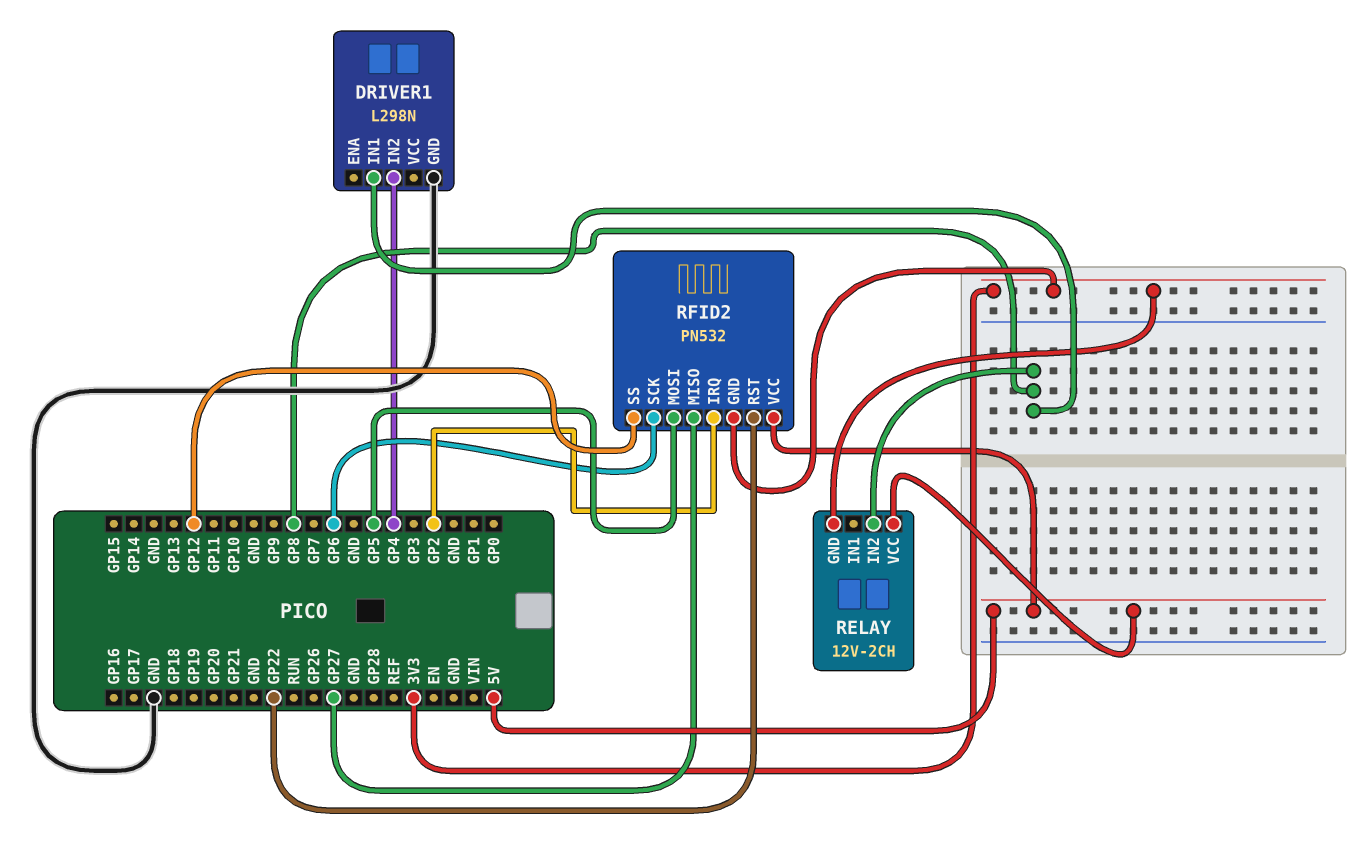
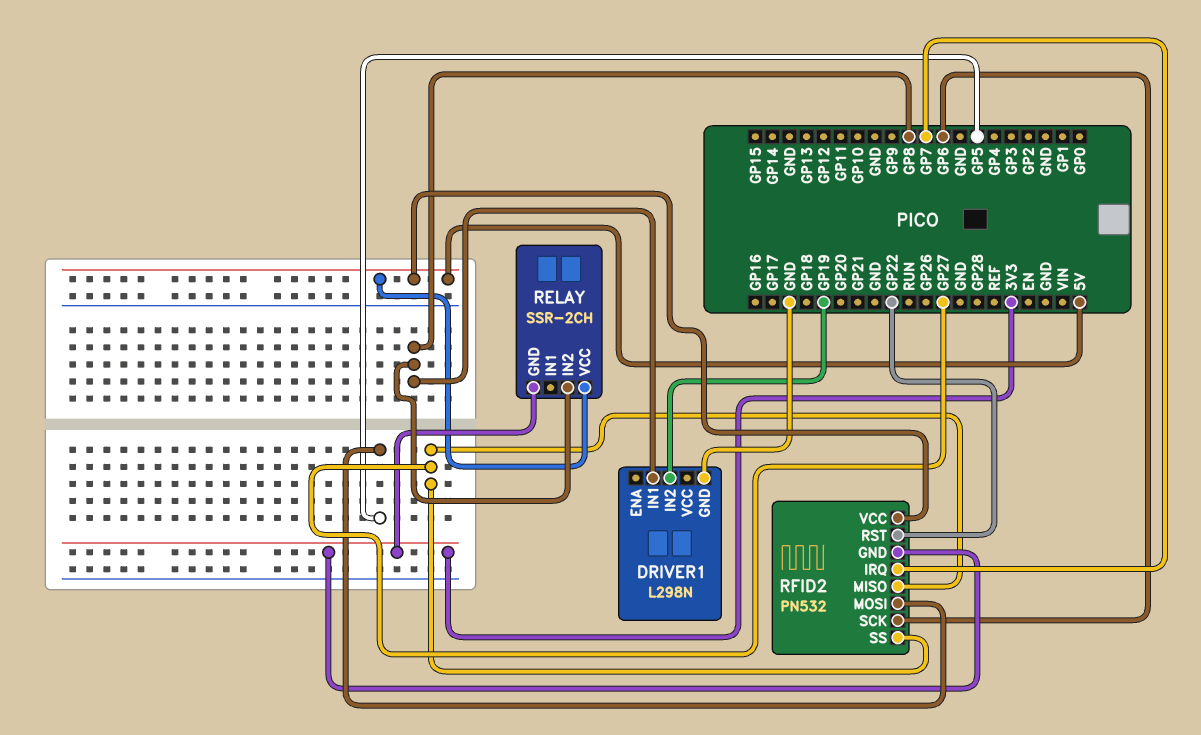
DRIVER1 pin IN2: GP4 -> GP19
RELAY: 12V-2CH -> SSR-2CH
RFID2 pin IRQ: GP2 -> GP7
RFID2 pin SS: GP12 -> GP27

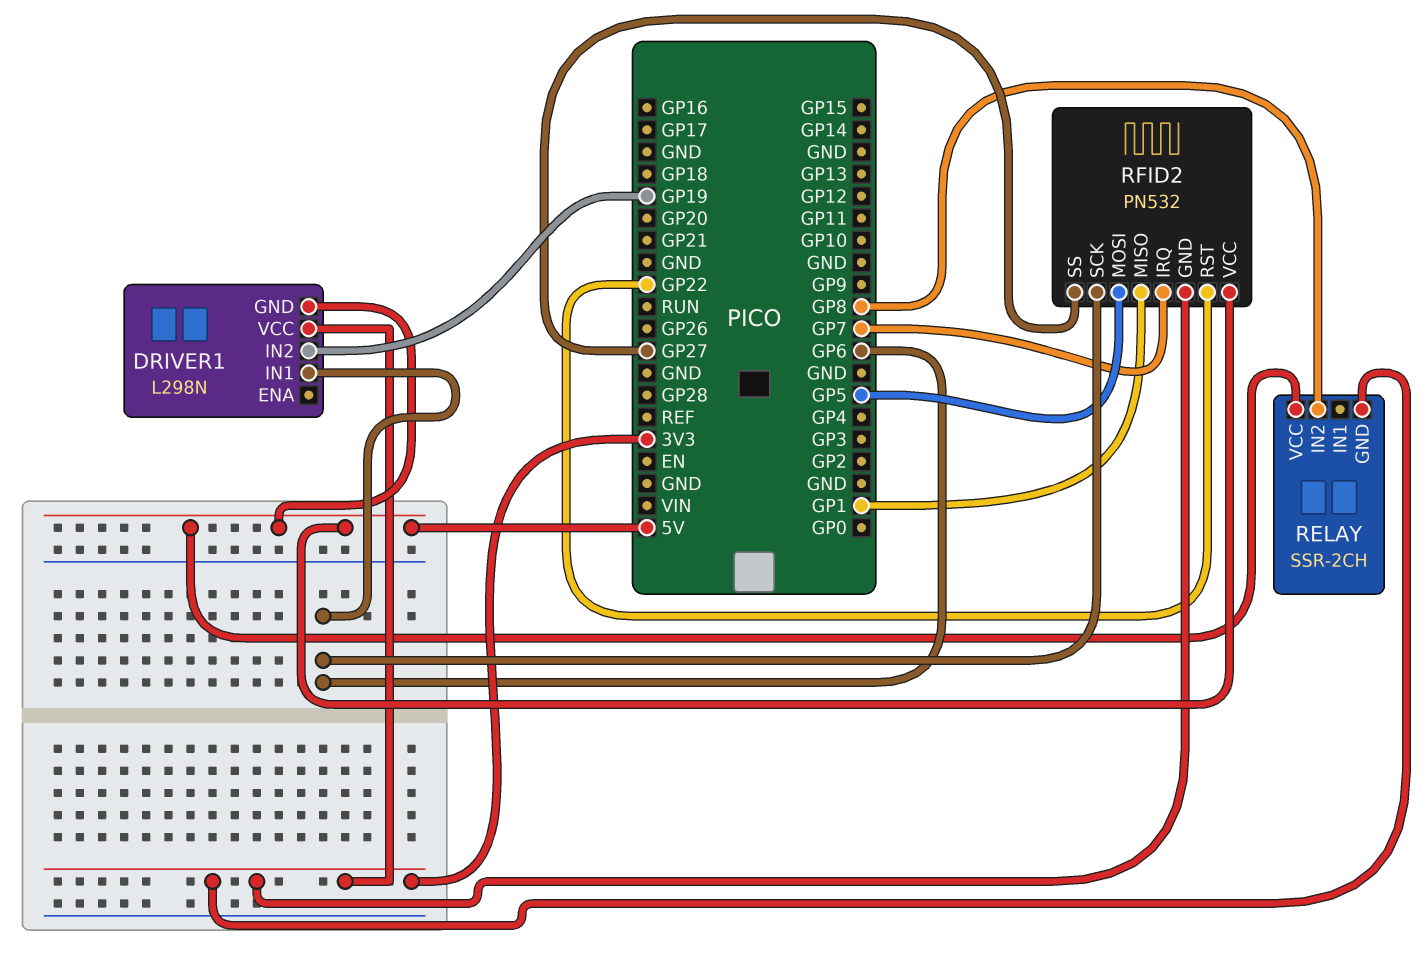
DRIVER1 pin GND: GND -> 5V
DRIVER1 pin IN1: GP8 -> GP6
DRIVER1 pin VCC: none -> 3V3
RFID2 pin MISO: GP27 -> GP1

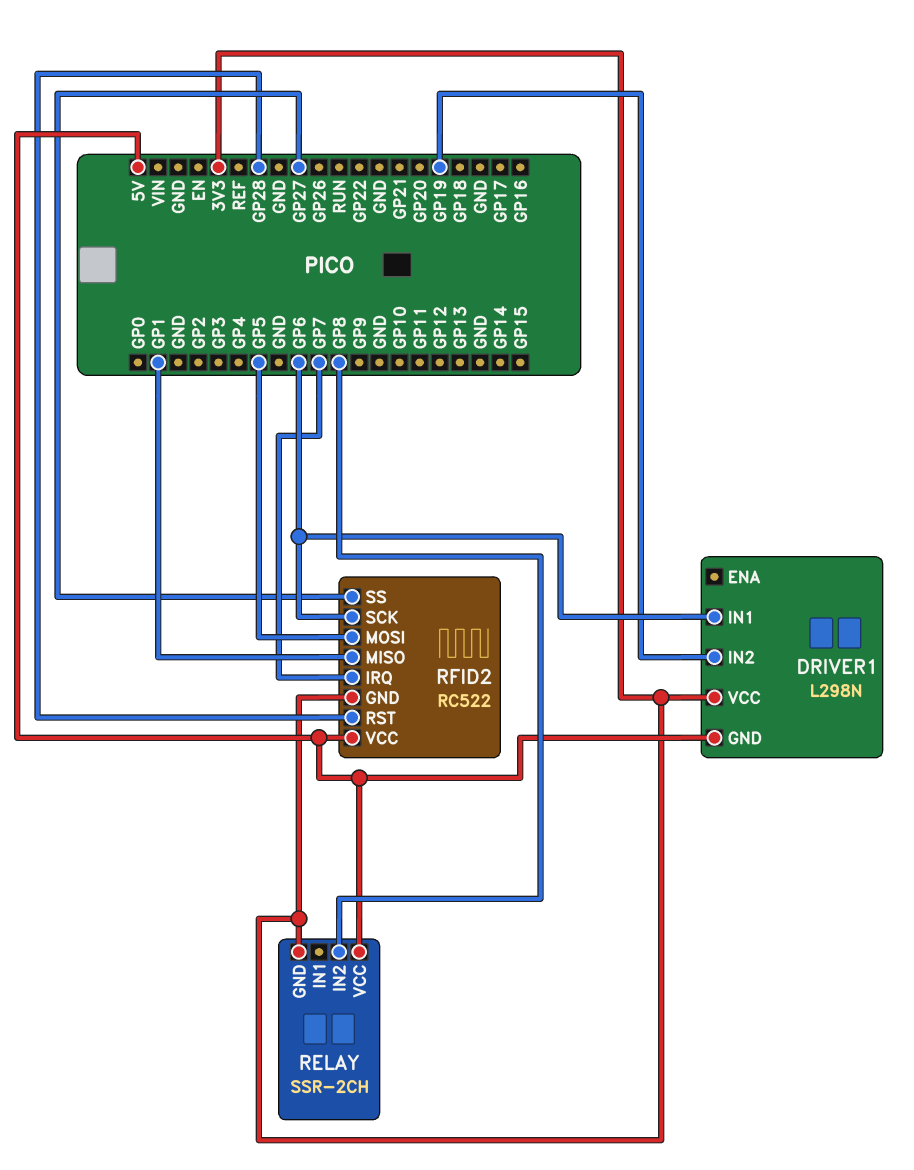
RFID2: PN532 -> RC522
RFID2 pin RST: GP22 -> GP28

